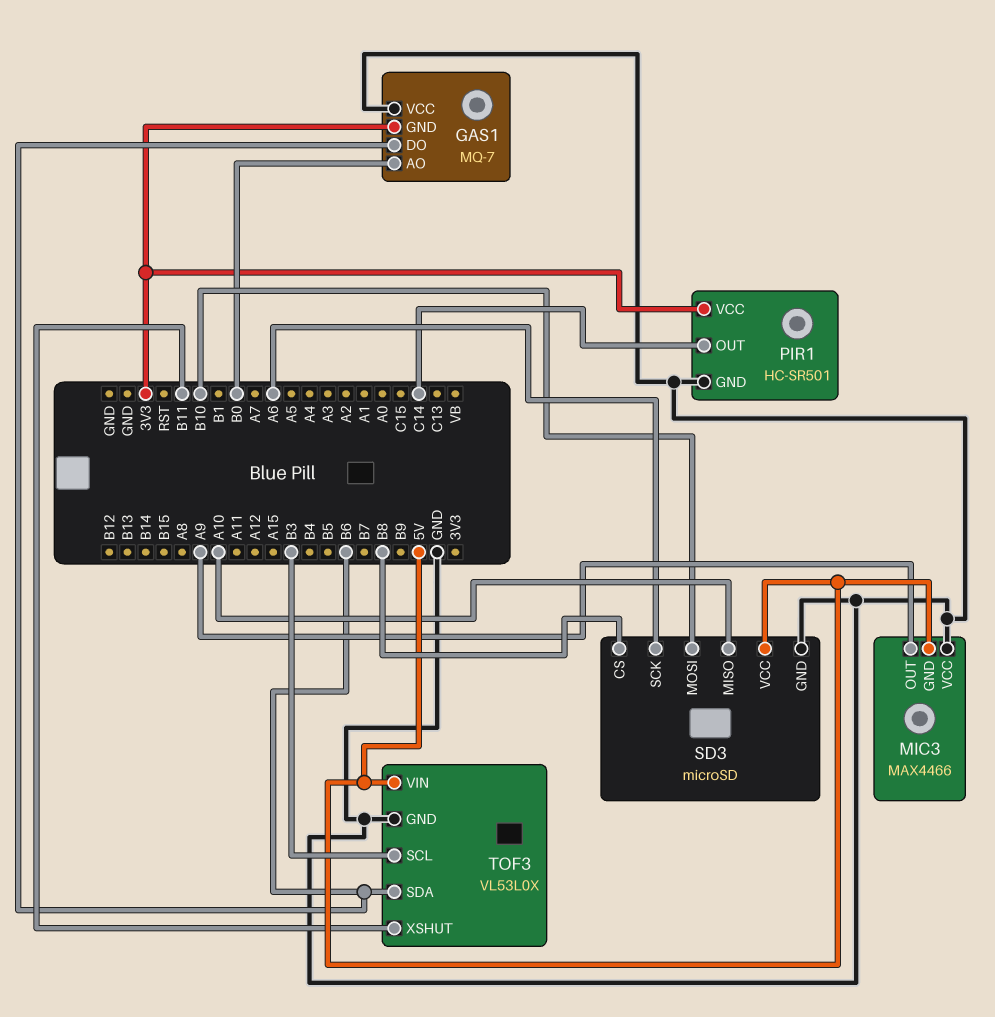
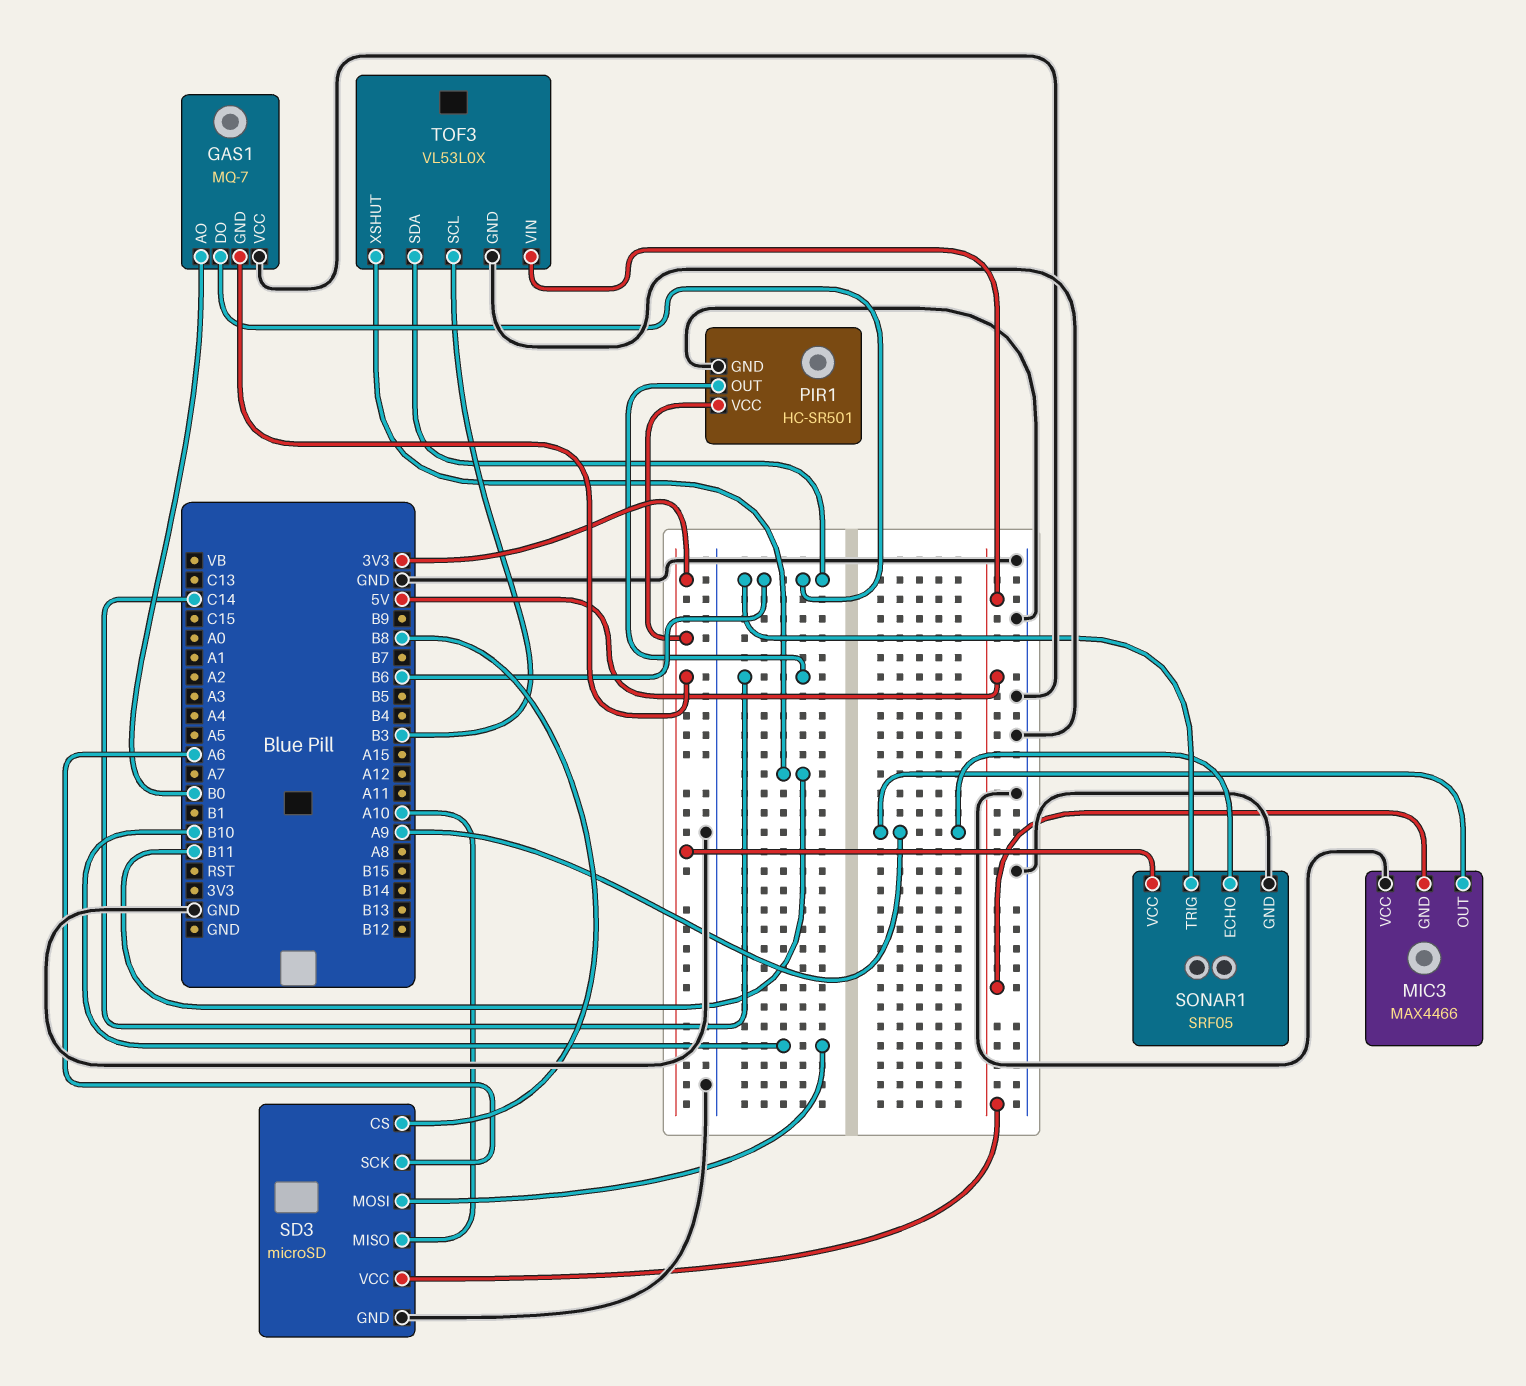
SONAR1: none -> SRF05
SONAR1 pin ECHO: none -> A9
SONAR1 pin GND: none -> GND
SONAR1 pin TRIG: none -> B6
SONAR1 pin VCC: none -> 3V3

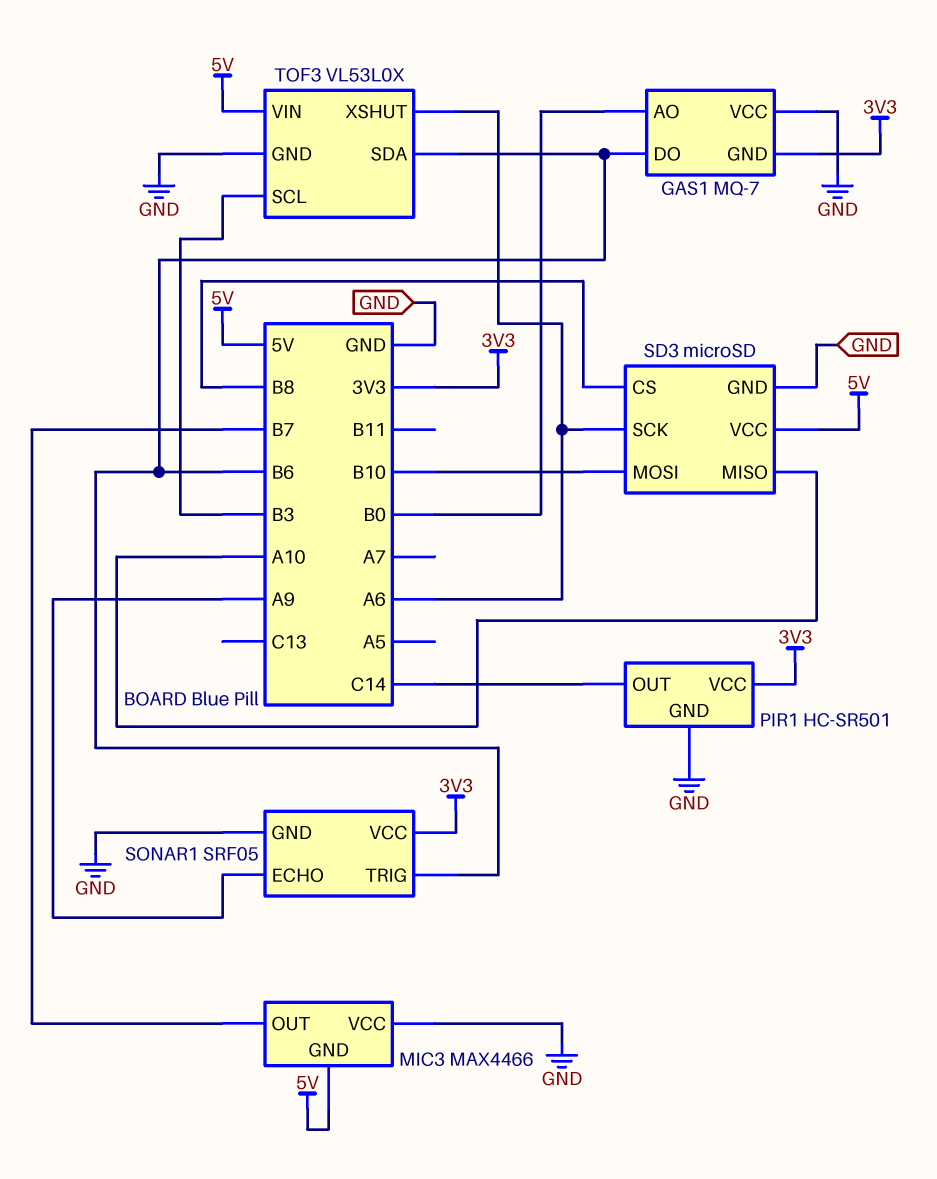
MIC3 pin OUT: A9 -> B7
TOF3 pin XSHUT: B11 -> A6

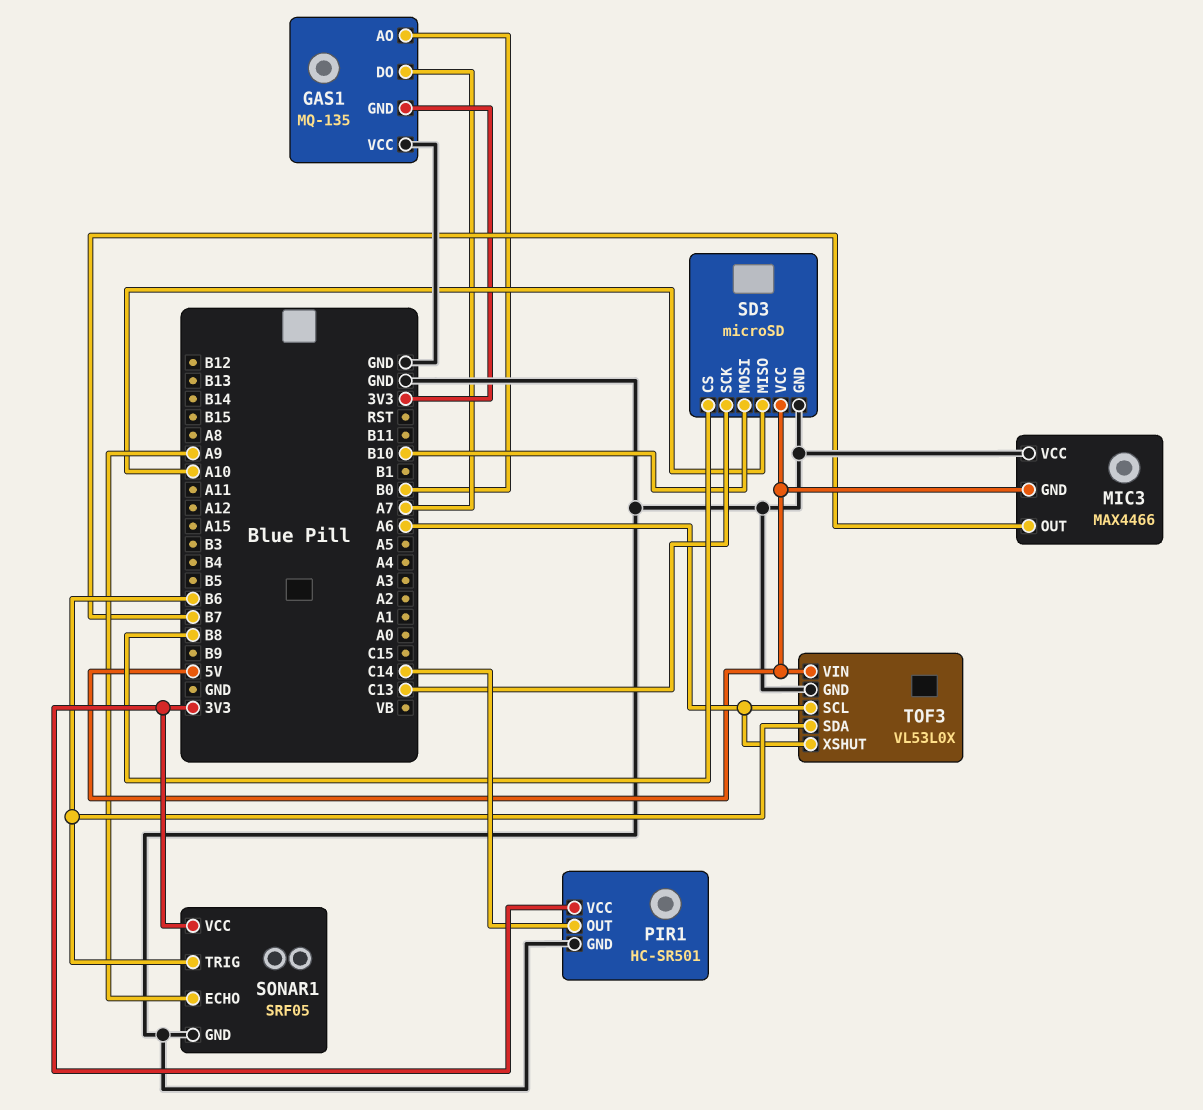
GAS1: MQ-7 -> MQ-135
GAS1 pin DO: B6 -> A7
SD3 pin SCK: A6 -> C13
TOF3 pin SCL: B3 -> A6

